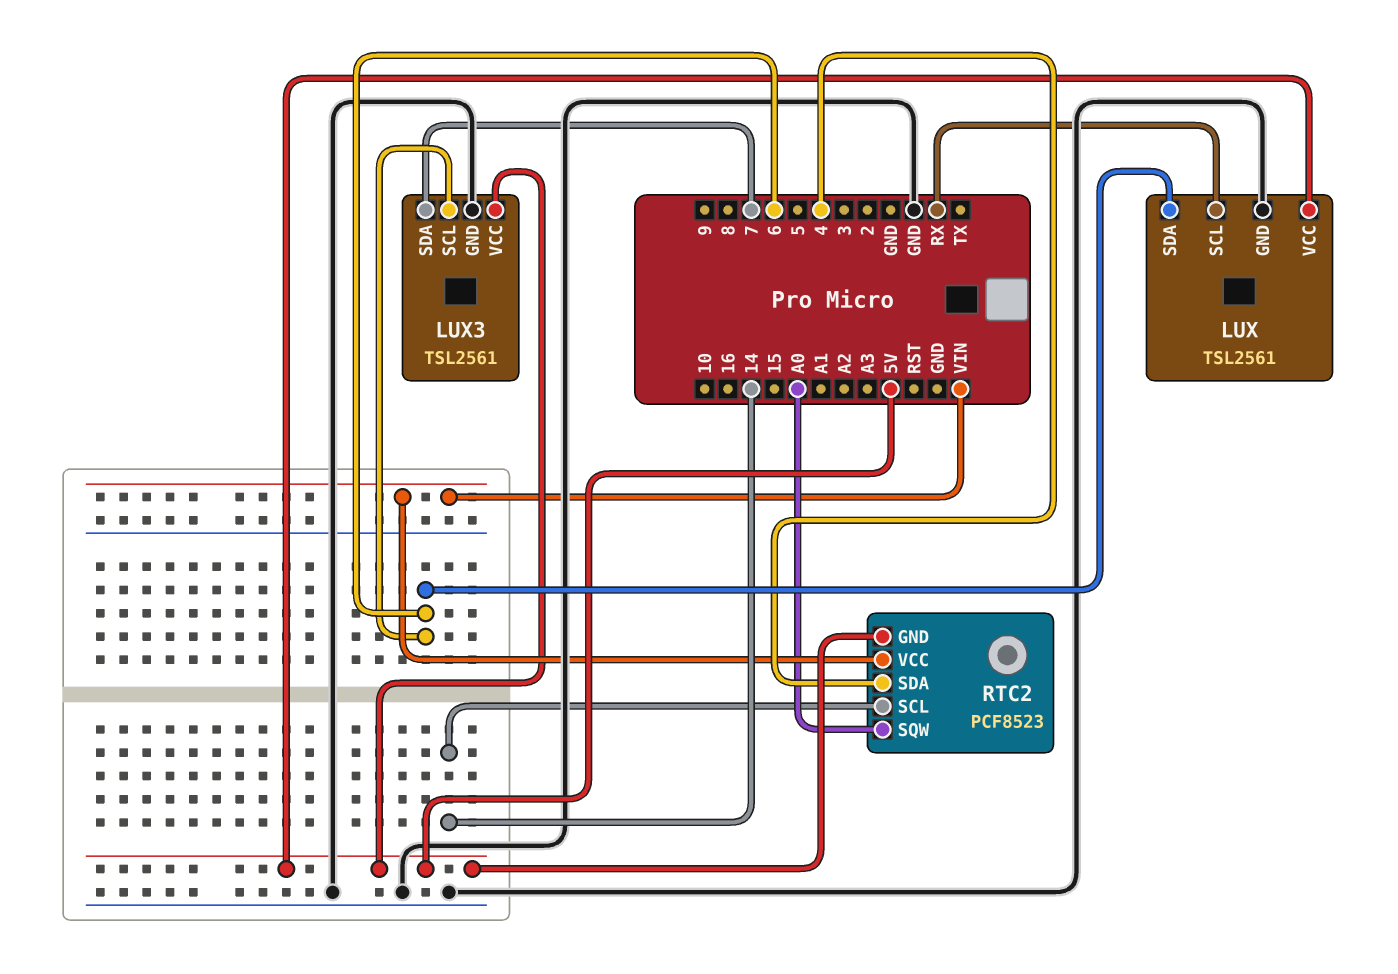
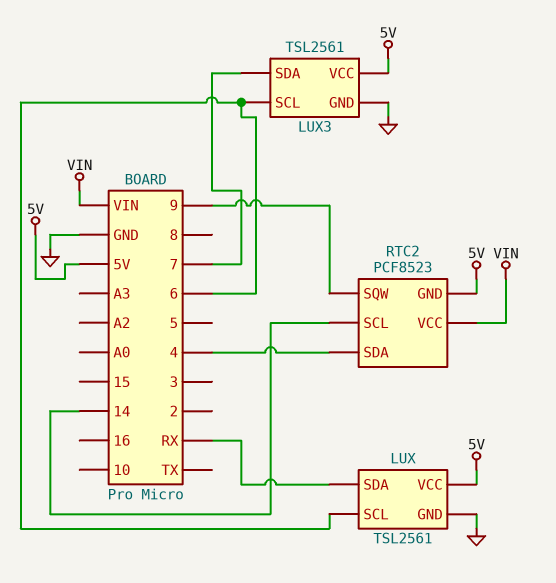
LUX pin SCL: RX -> 6
LUX pin SDA: 6 -> RX
RTC2 pin SQW: A0 -> 9

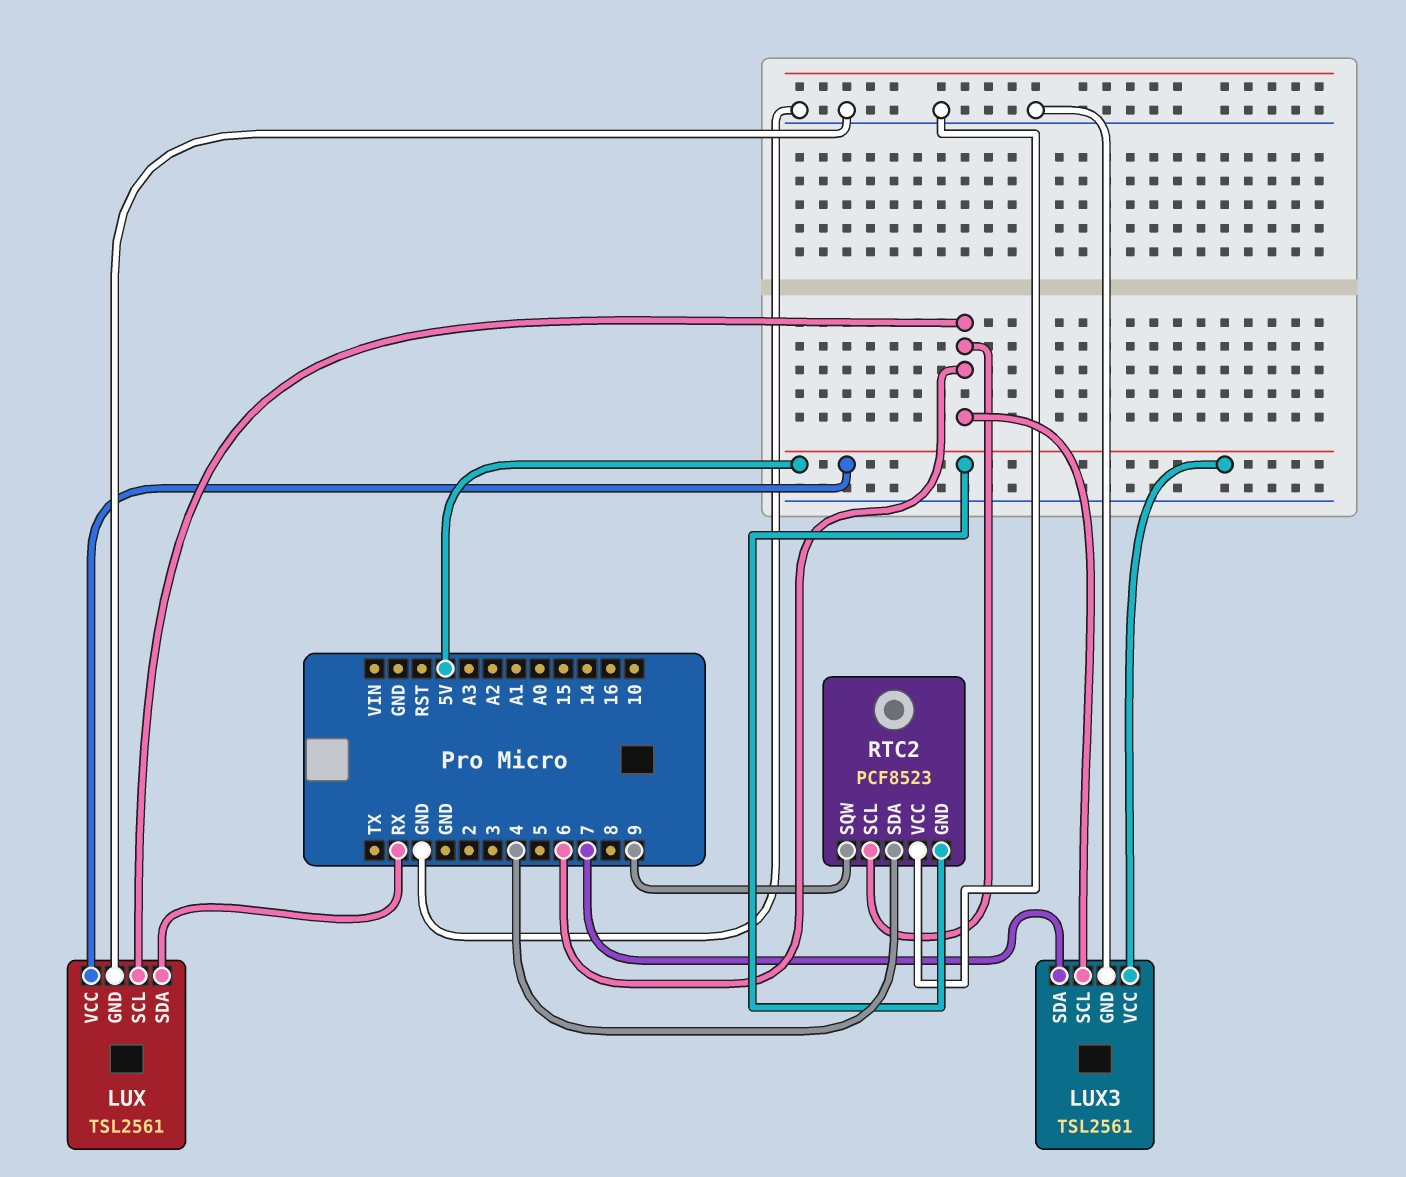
RTC2 pin SCL: 14 -> 6
RTC2 pin VCC: VIN -> GND

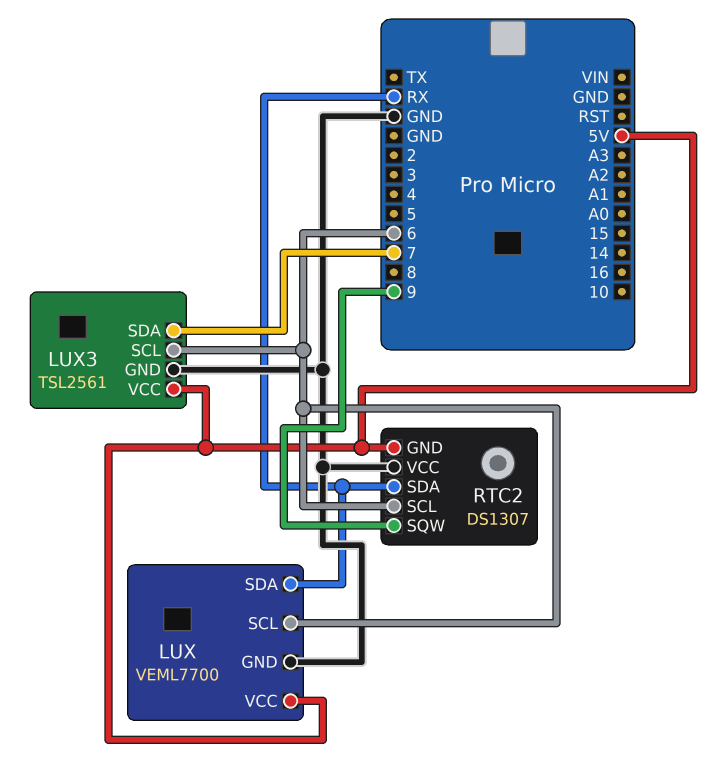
LUX: TSL2561 -> VEML7700
RTC2: PCF8523 -> DS1307
RTC2 pin SDA: 4 -> RX

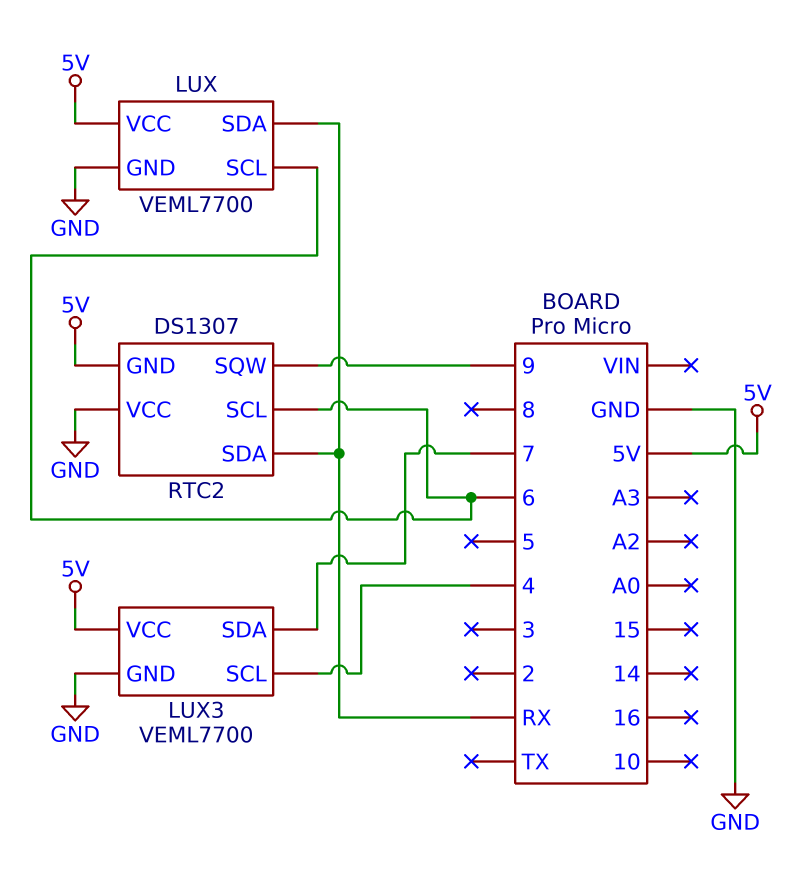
LUX3: TSL2561 -> VEML7700
LUX3 pin SCL: 6 -> 4

